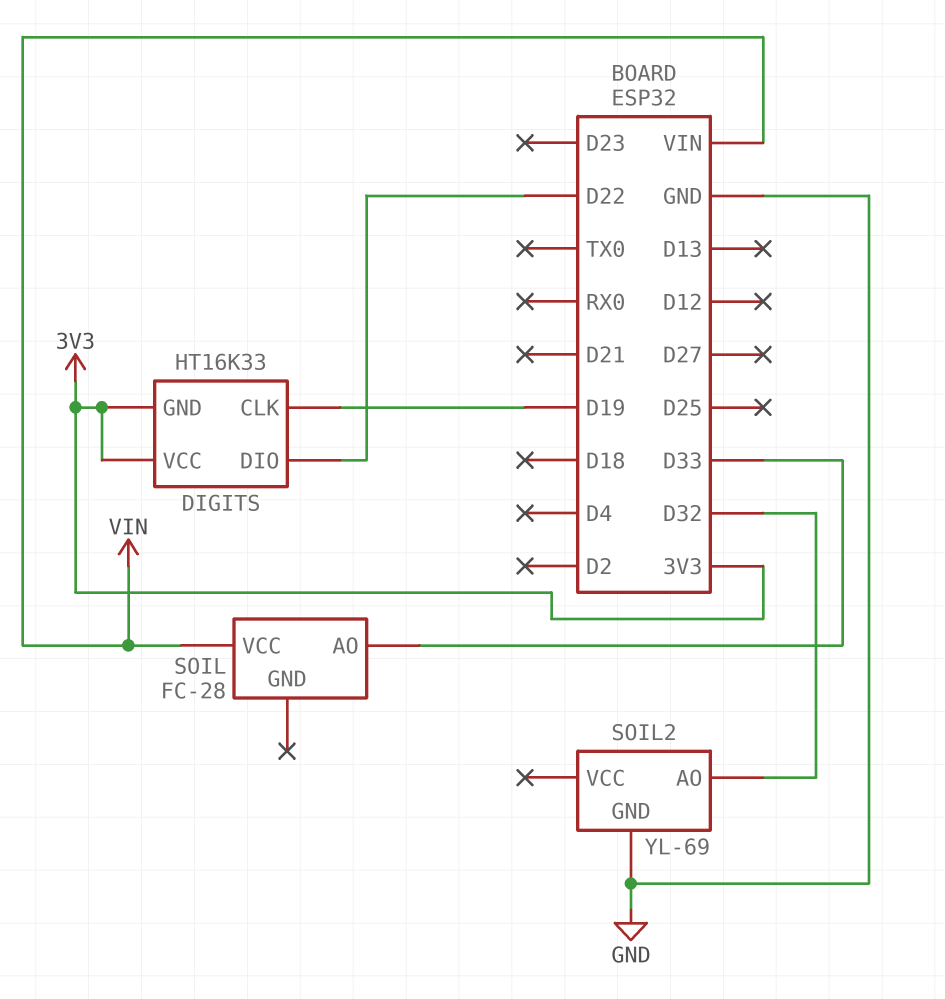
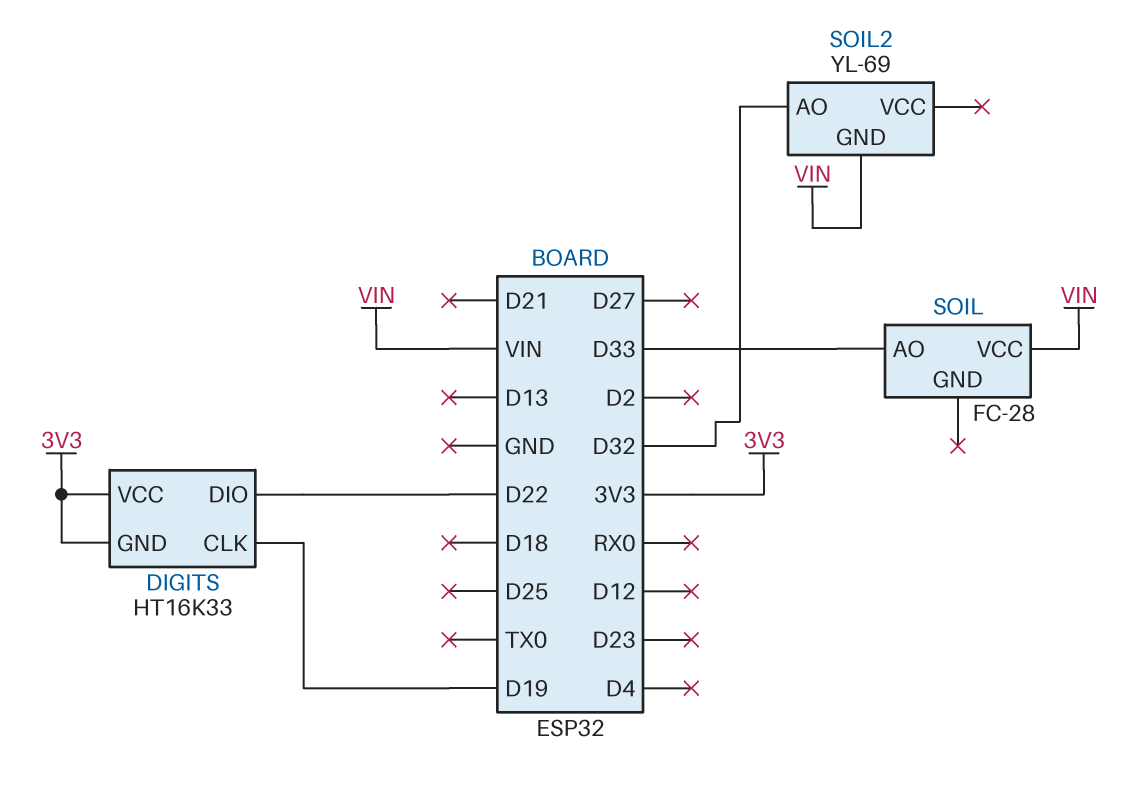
SOIL2 pin GND: GND -> VIN

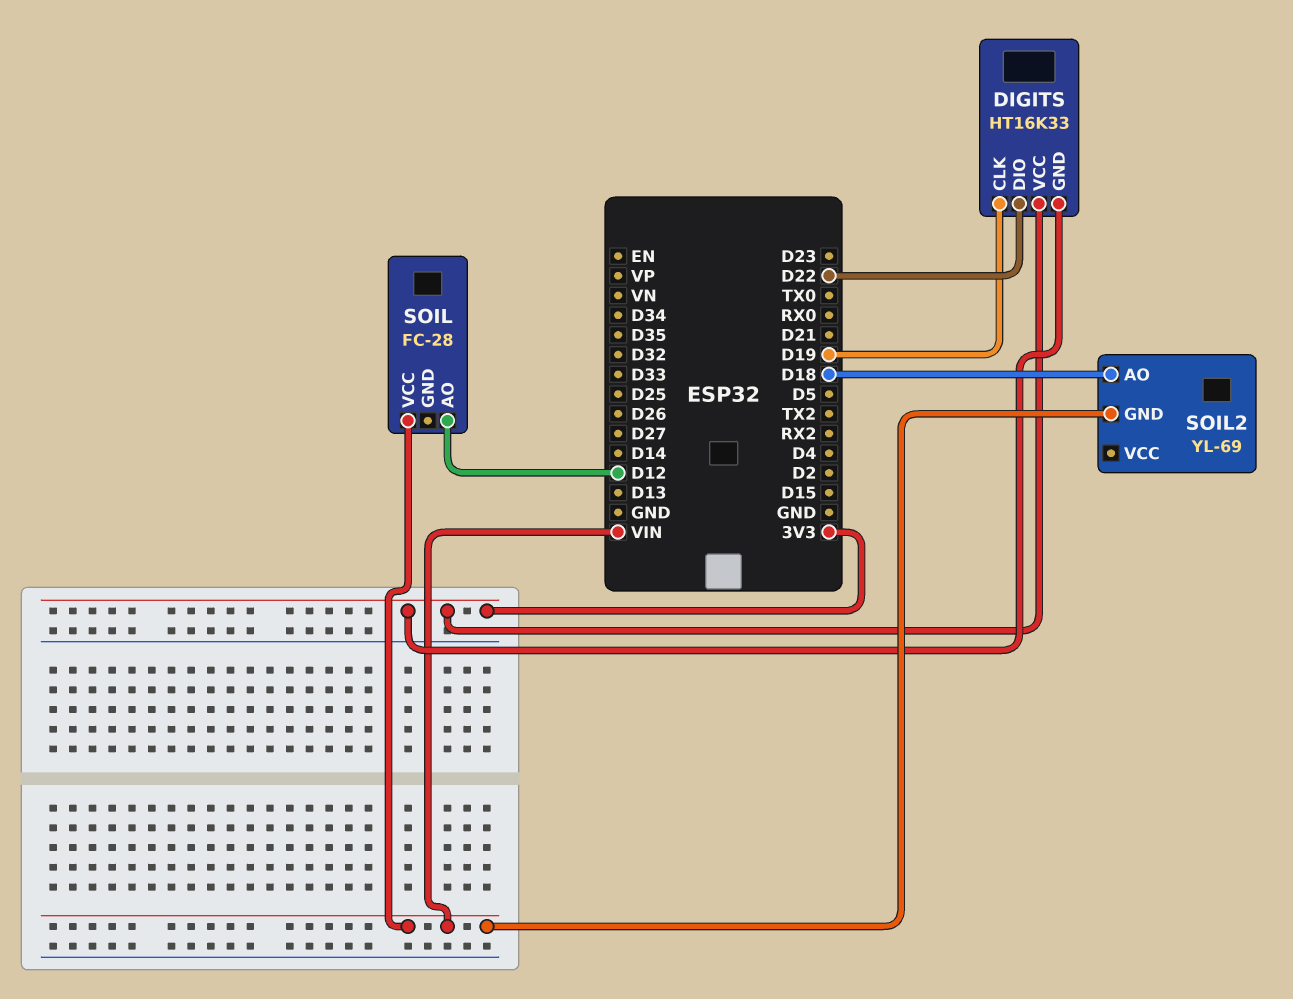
SOIL pin AO: D33 -> D12
SOIL2 pin AO: D32 -> D18

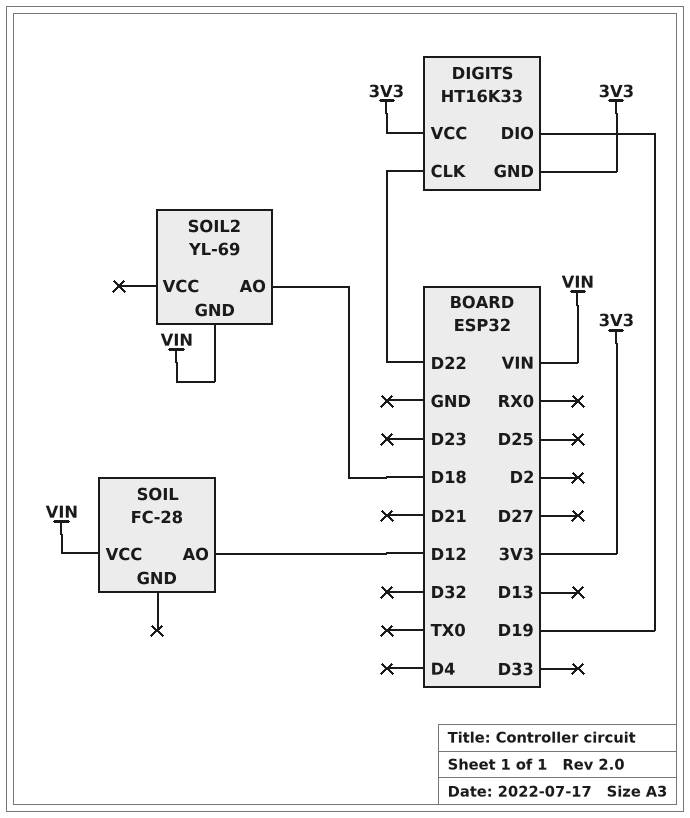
DIGITS pin CLK: D19 -> D22
DIGITS pin DIO: D22 -> D19

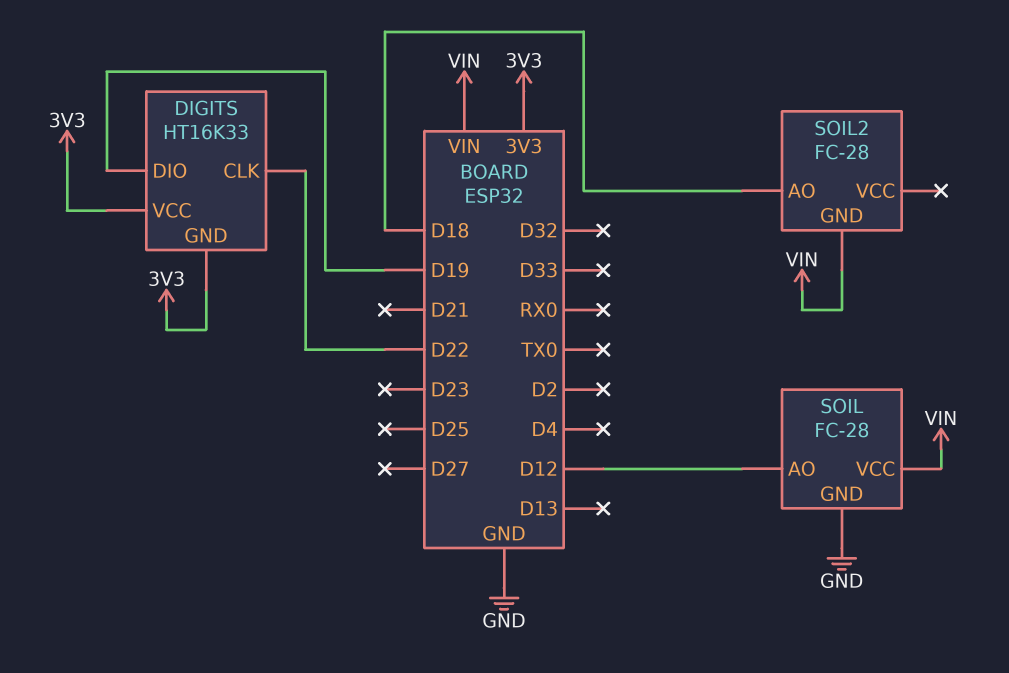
SOIL pin GND: none -> GND
SOIL2: YL-69 -> FC-28

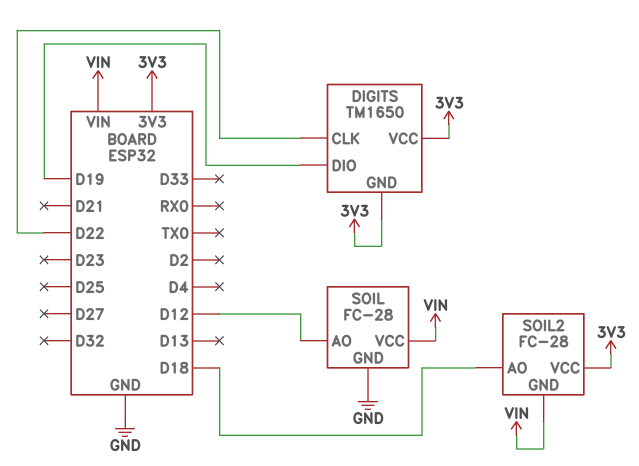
DIGITS: HT16K33 -> TM1650
SOIL2 pin VCC: none -> 3V3

